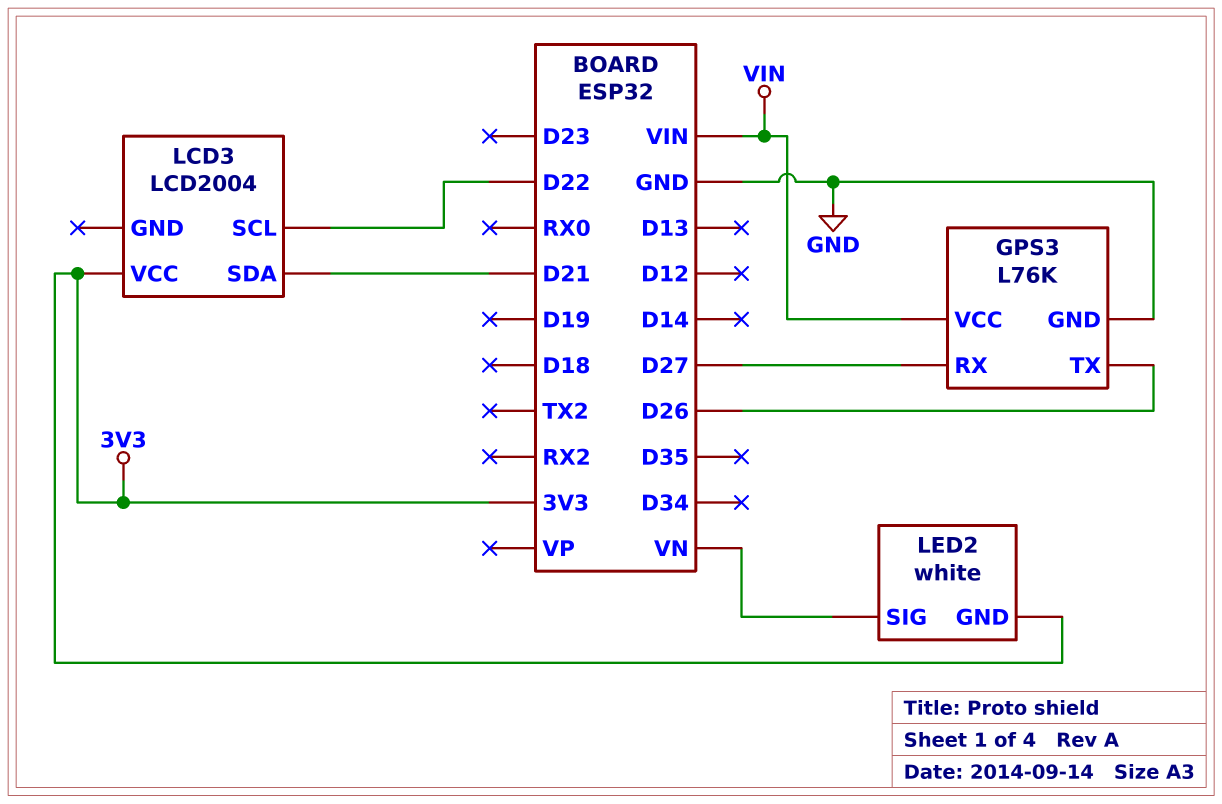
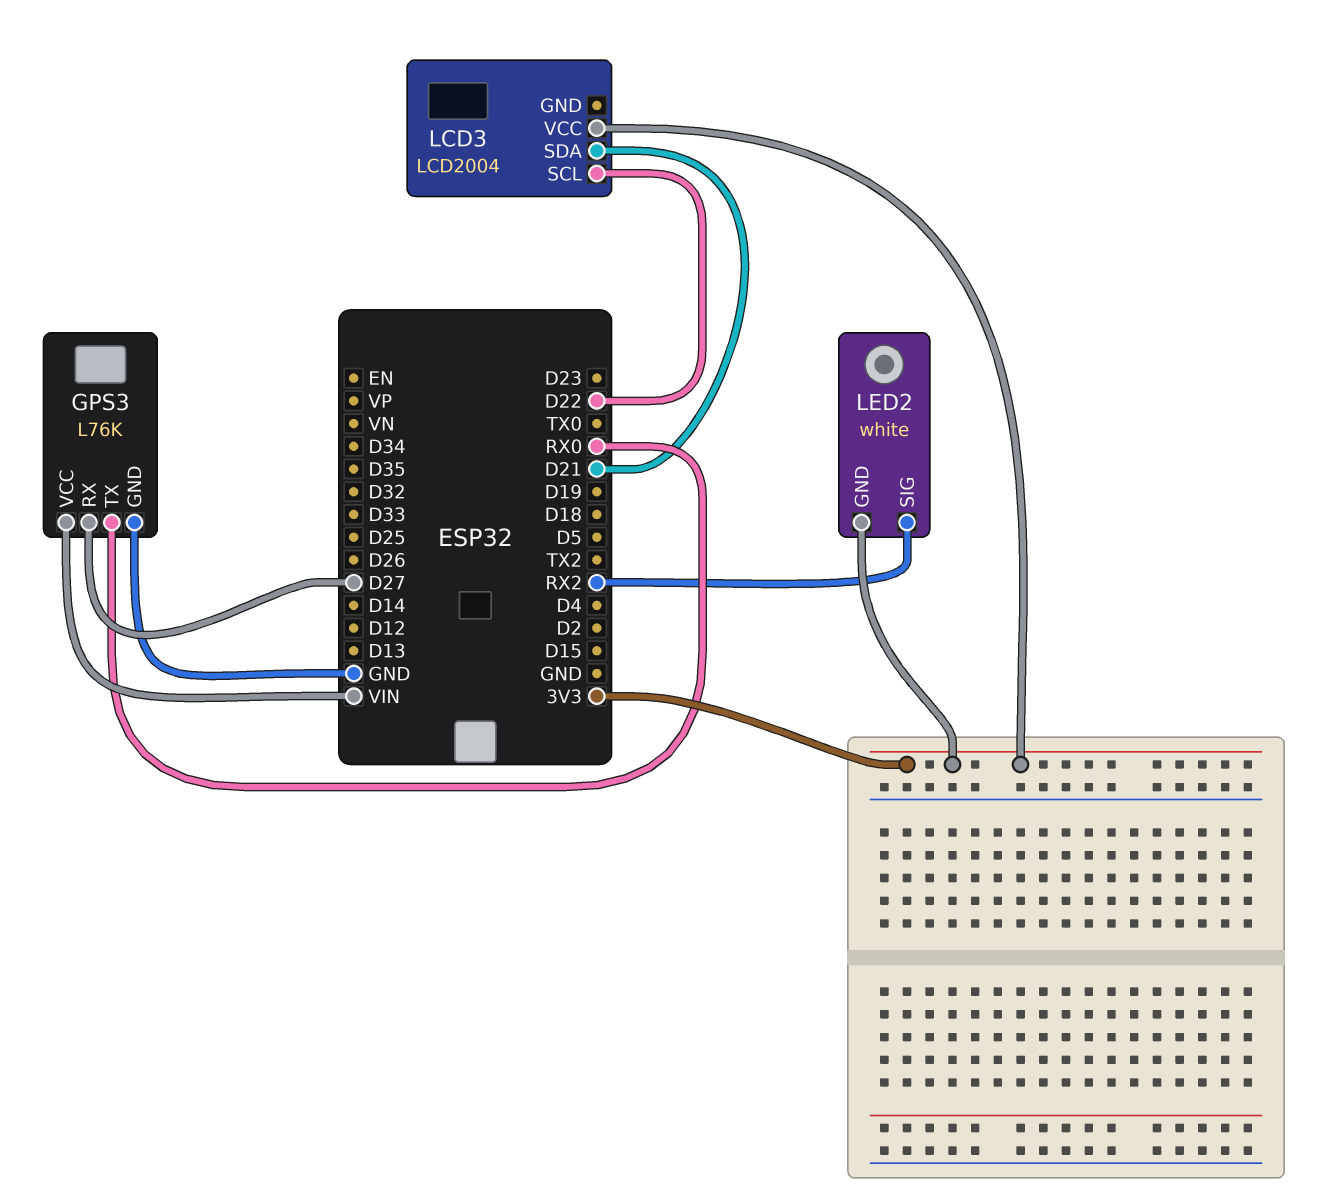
GPS3 pin TX: D26 -> RX0
LED2 pin SIG: VN -> RX2

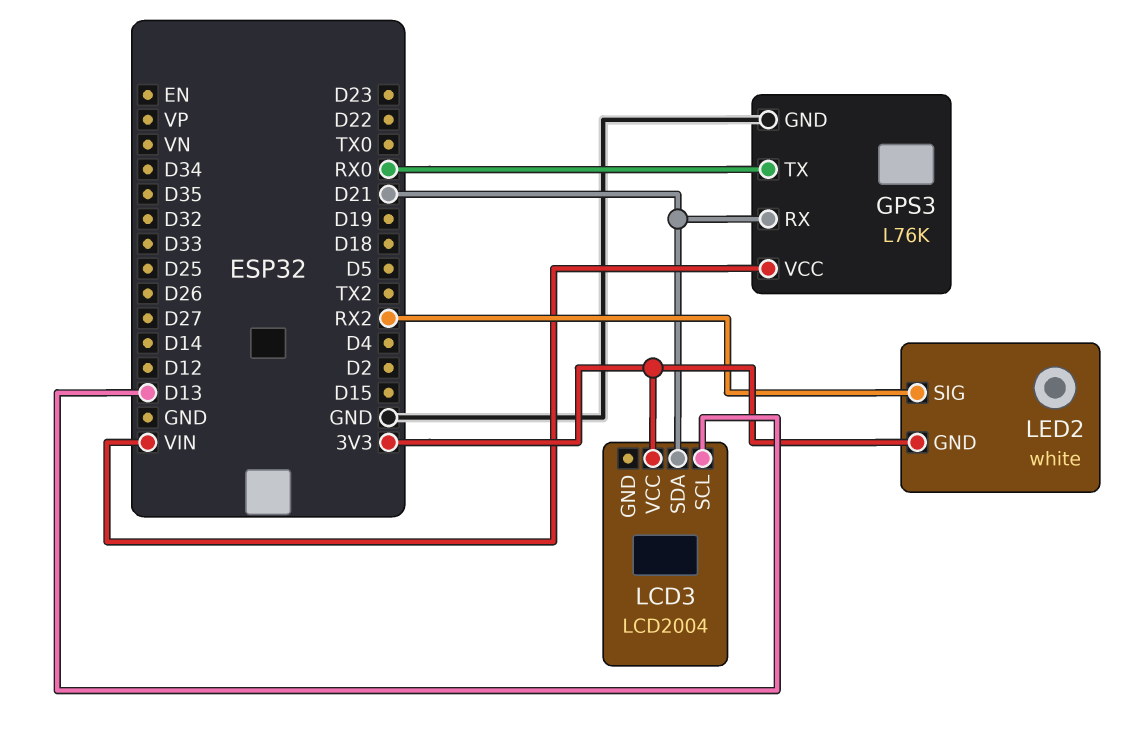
GPS3 pin RX: D27 -> D21
LCD3 pin SCL: D22 -> D13

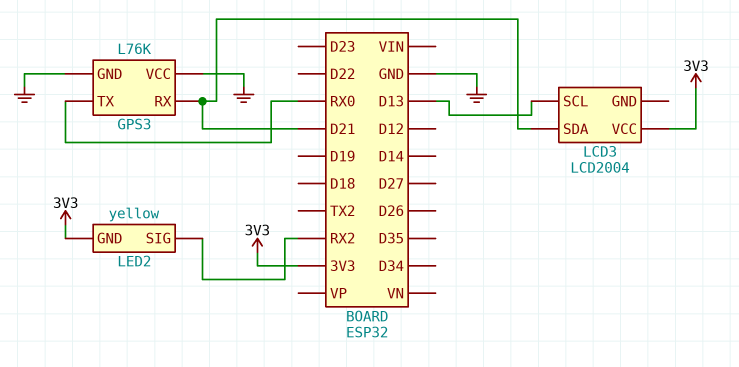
GPS3 pin VCC: VIN -> GND
LED2: white -> yellow

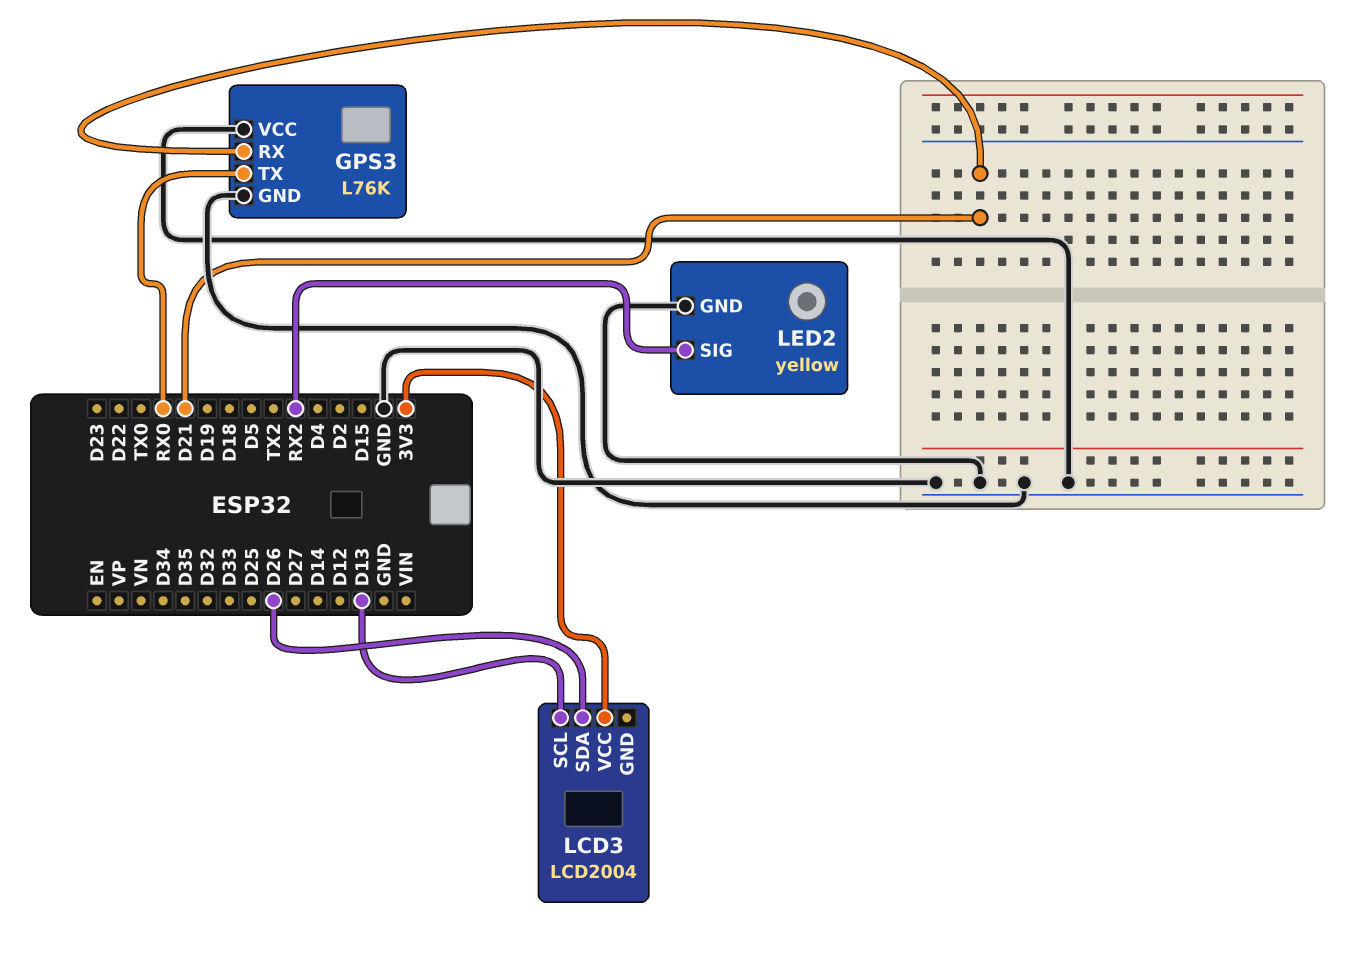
LCD3 pin SDA: D21 -> D26
LED2 pin GND: 3V3 -> GND

